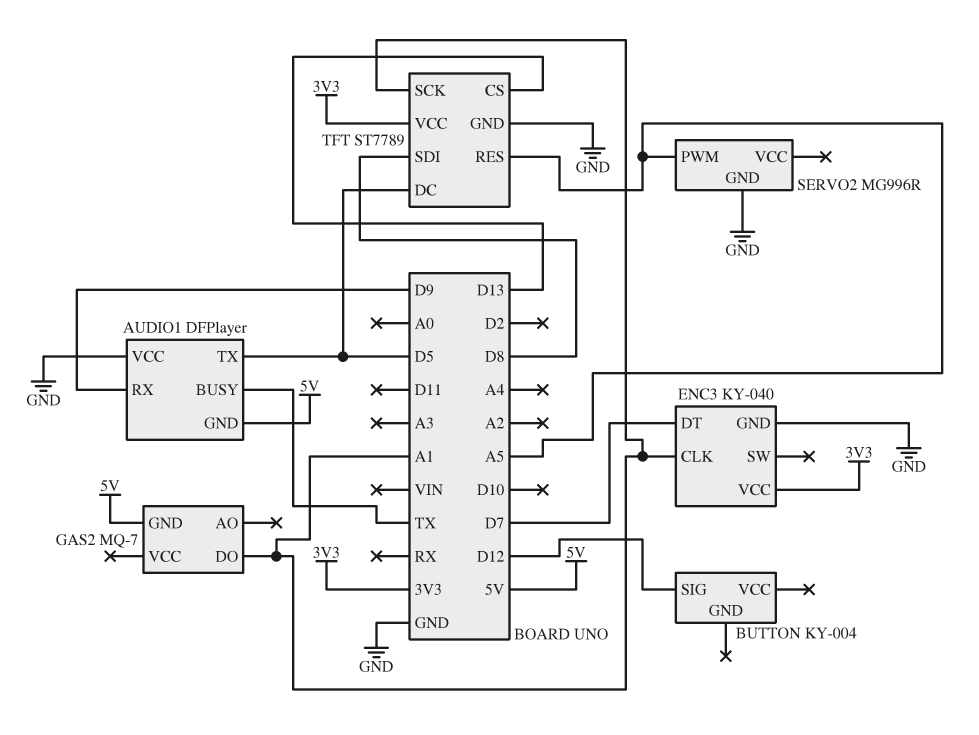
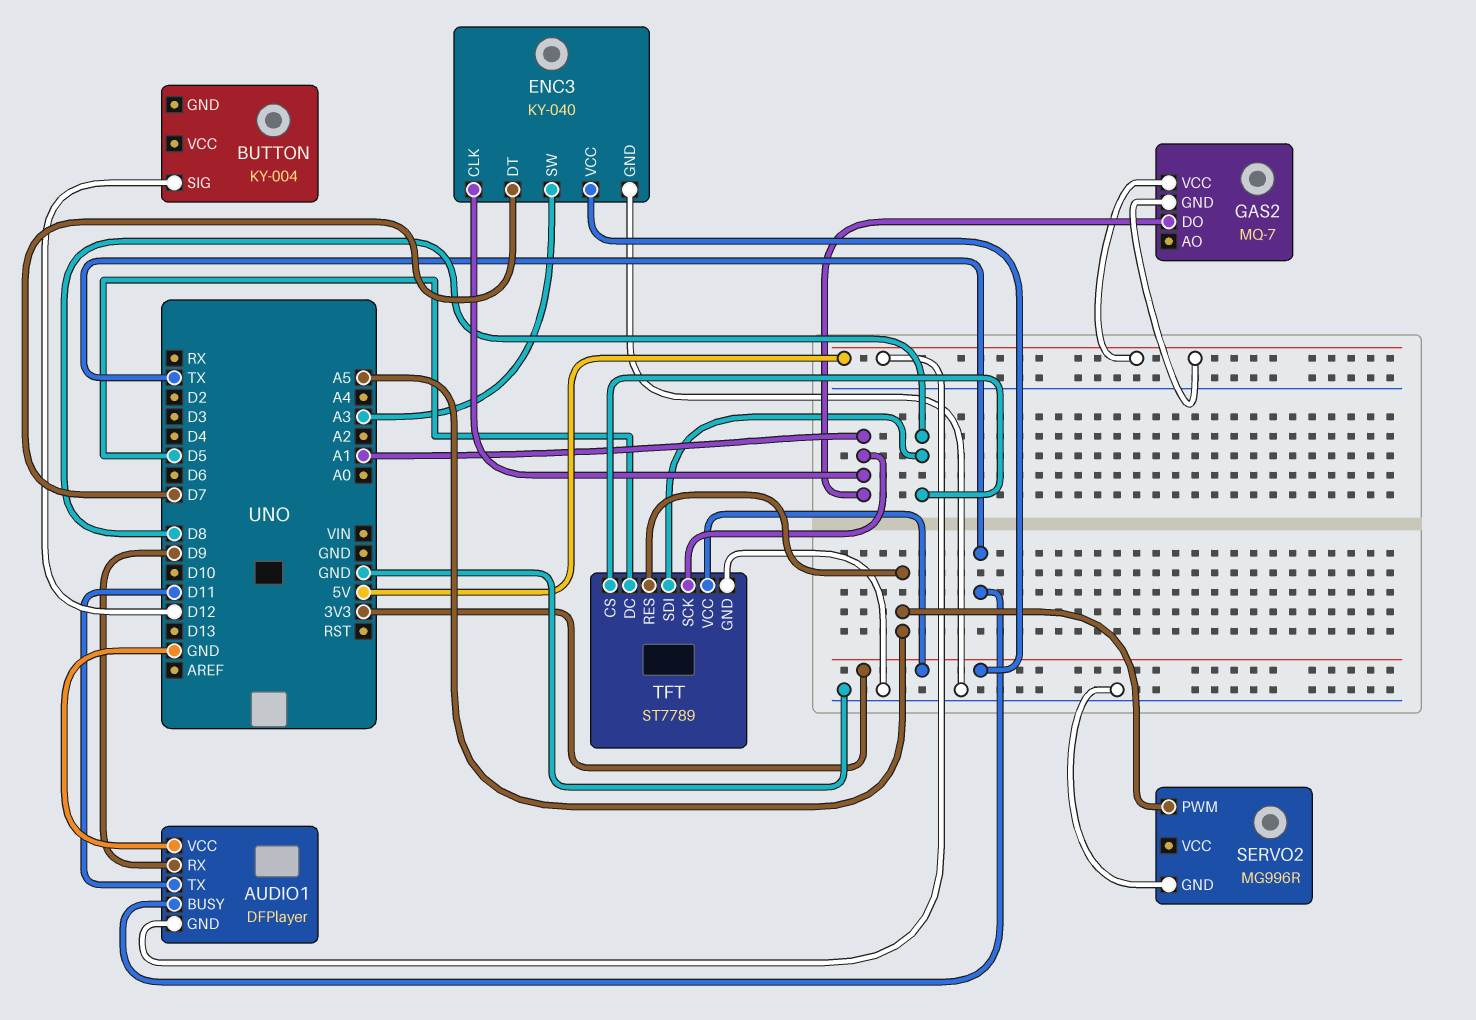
AUDIO1 pin TX: D5 -> D11
ENC3 pin SW: none -> A3
GAS2 pin VCC: none -> 5V
TFT pin CS: D13 -> D8

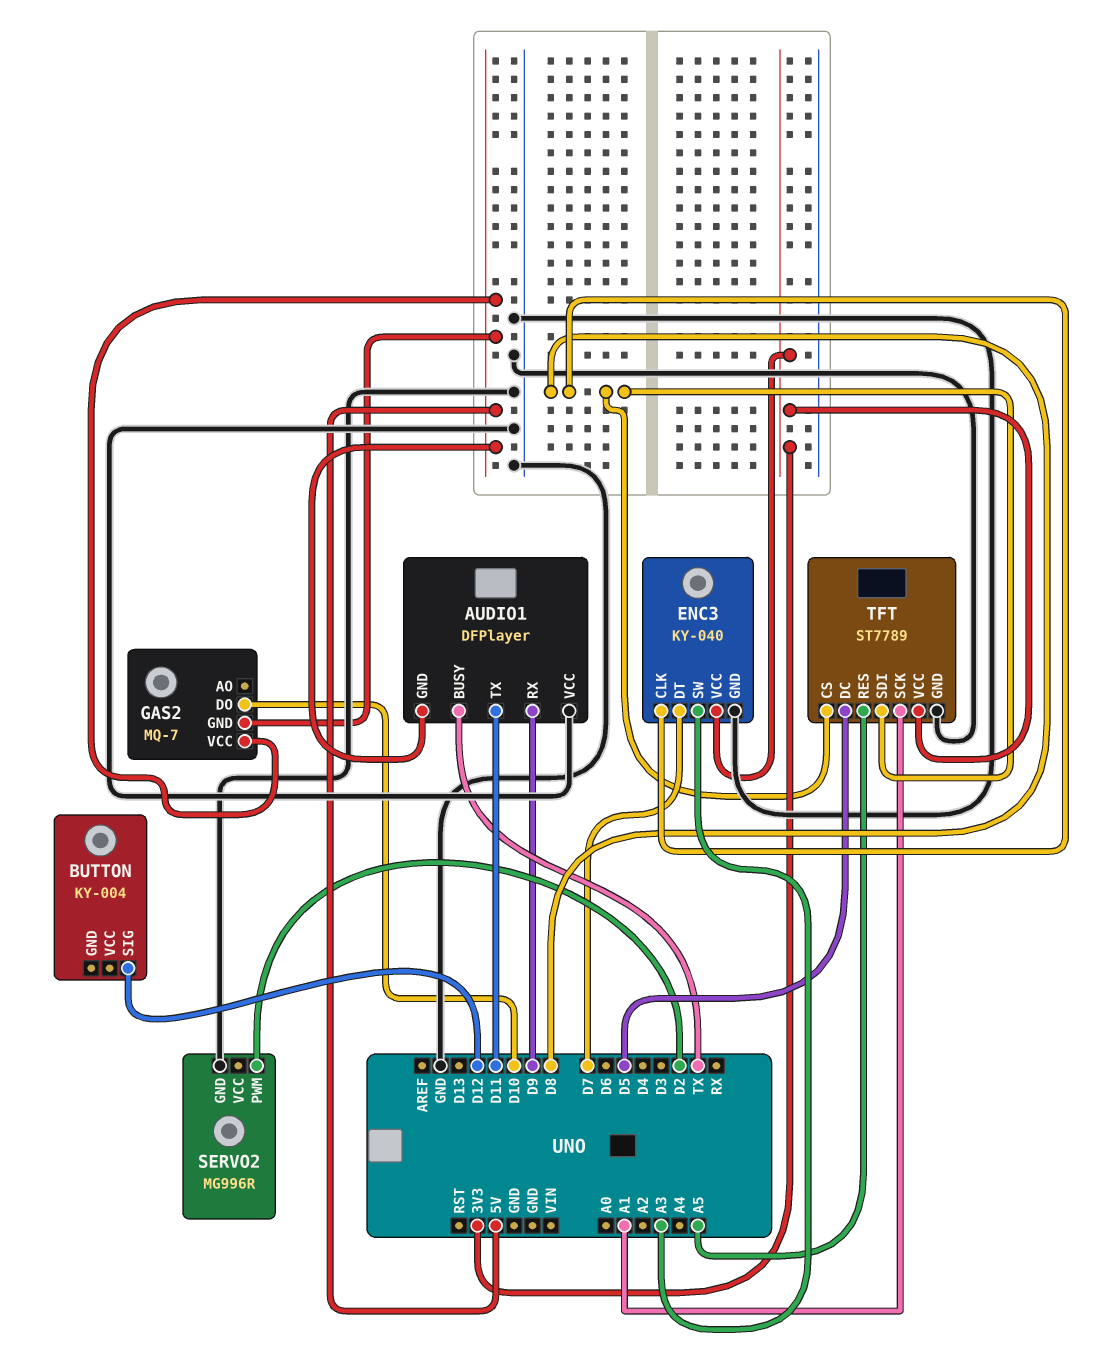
ENC3 pin CLK: A1 -> D8
GAS2 pin DO: A1 -> D10
SERVO2 pin PWM: A5 -> D2

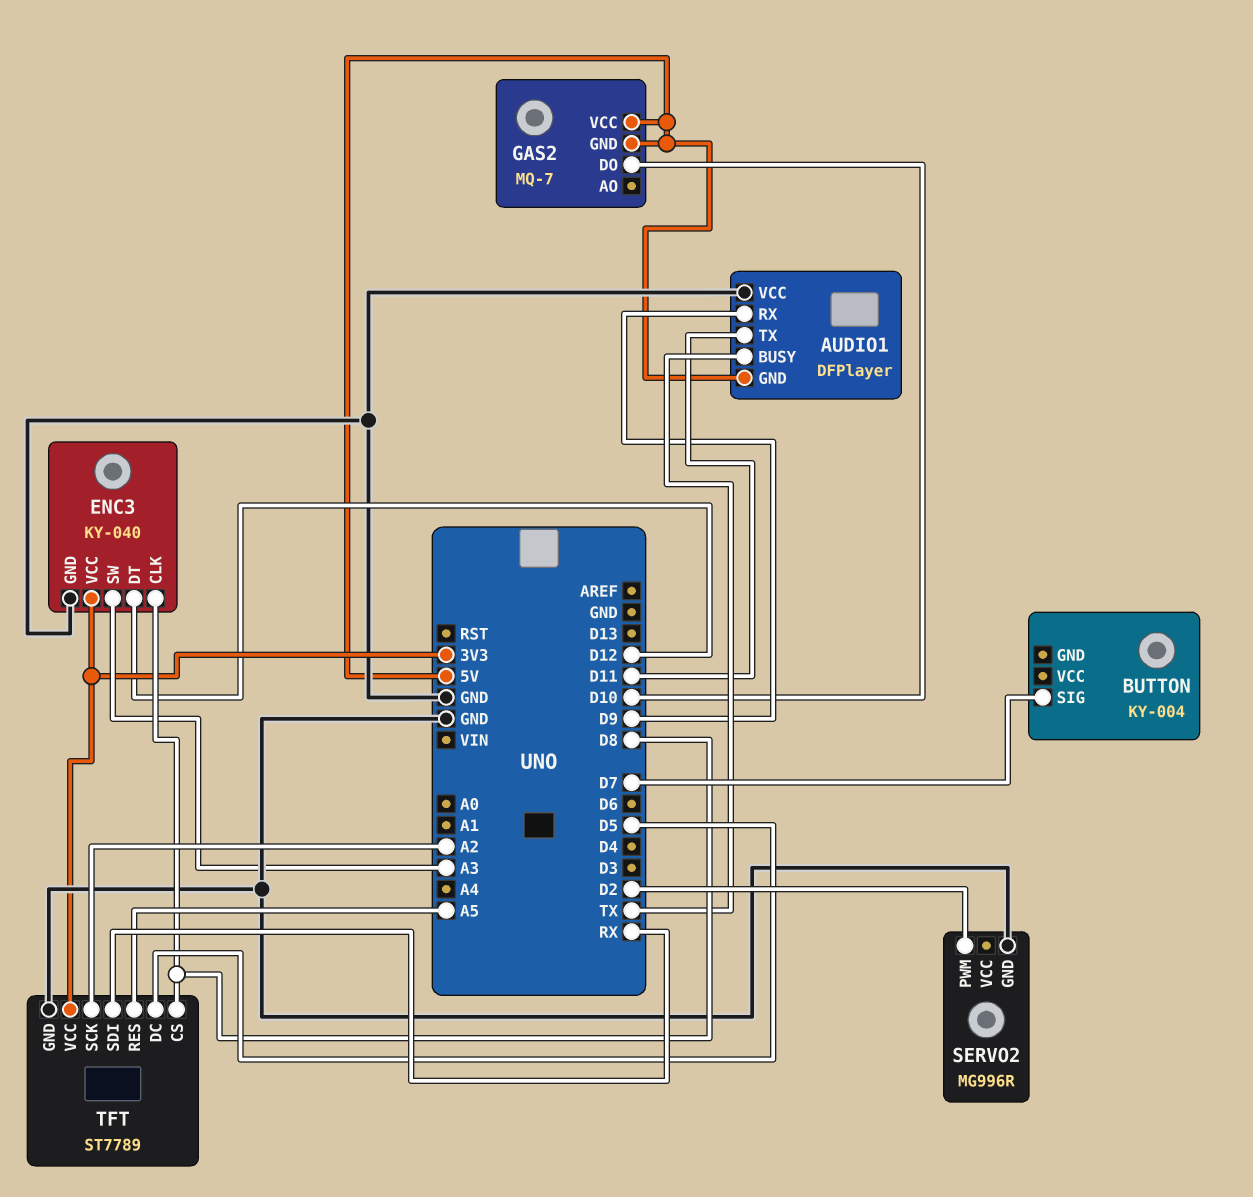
BUTTON pin SIG: D12 -> D7
ENC3 pin DT: D7 -> D12
TFT pin SCK: A1 -> A2
TFT pin SDI: D8 -> RX

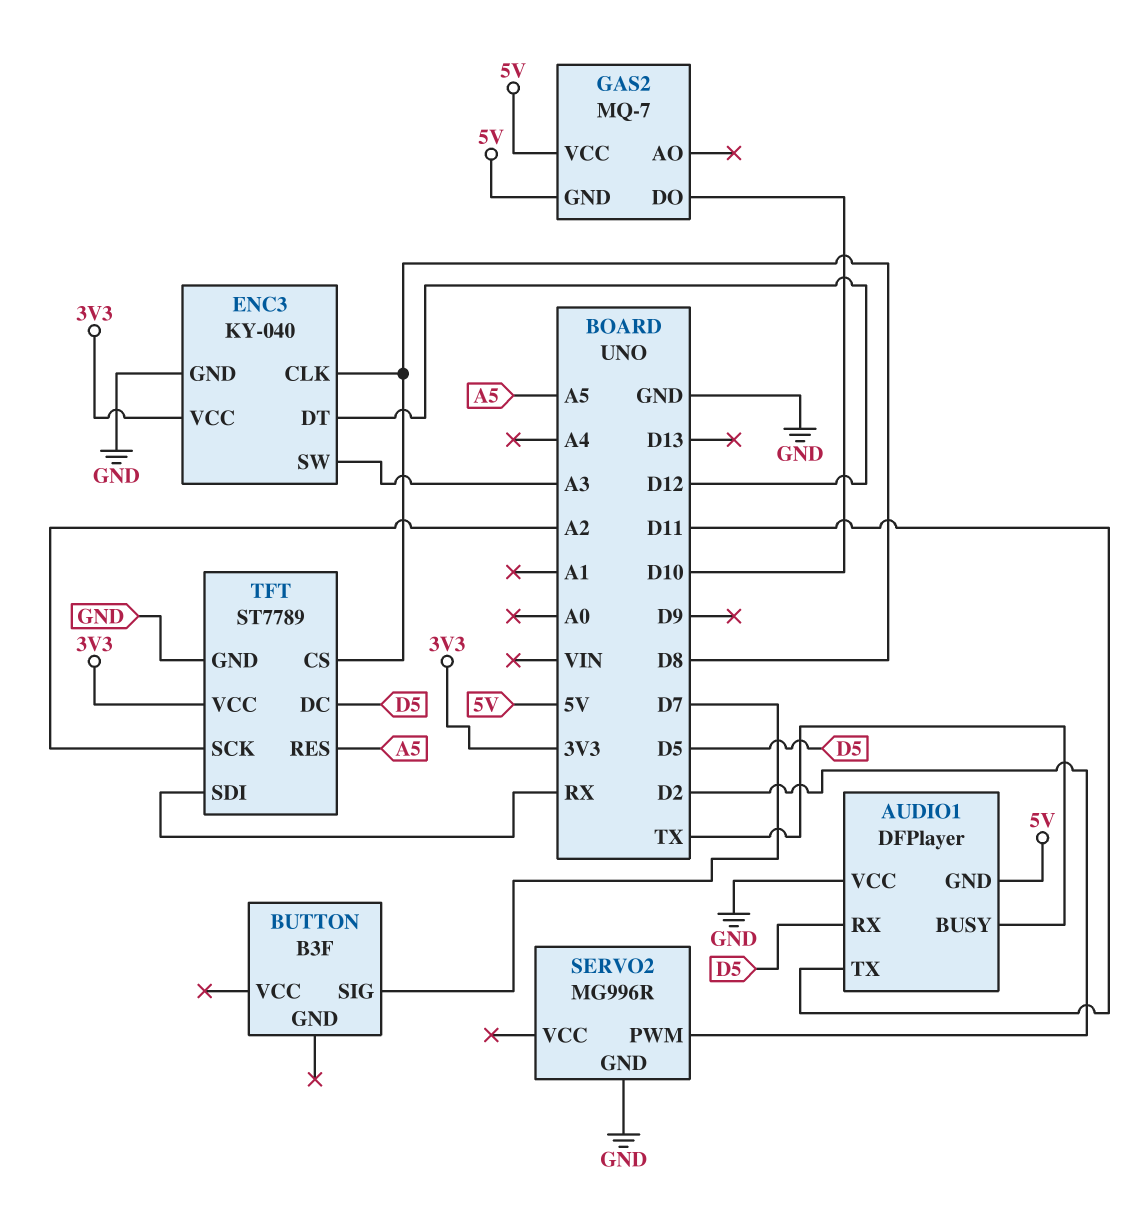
AUDIO1 pin RX: D9 -> D5
BUTTON: KY-004 -> B3F

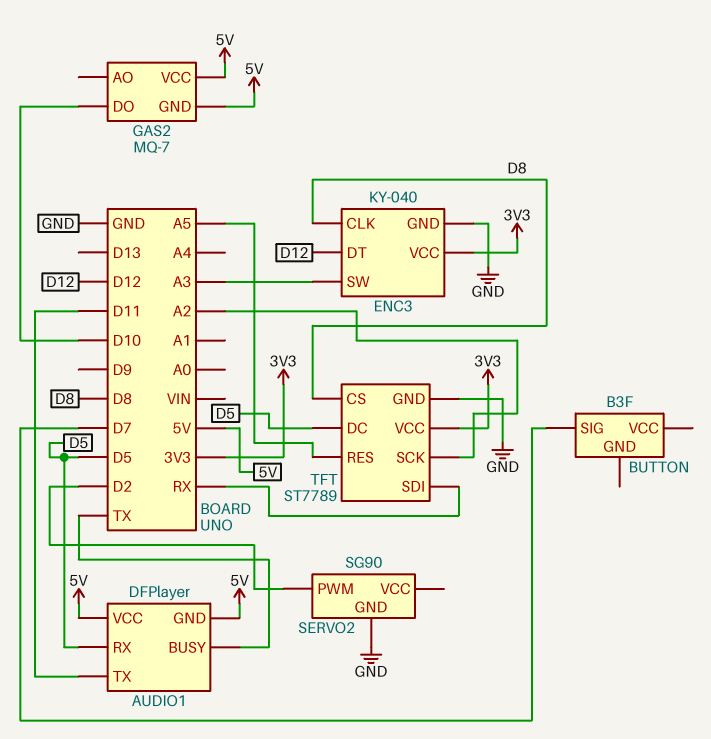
AUDIO1 pin VCC: GND -> 5V
SERVO2: MG996R -> SG90

